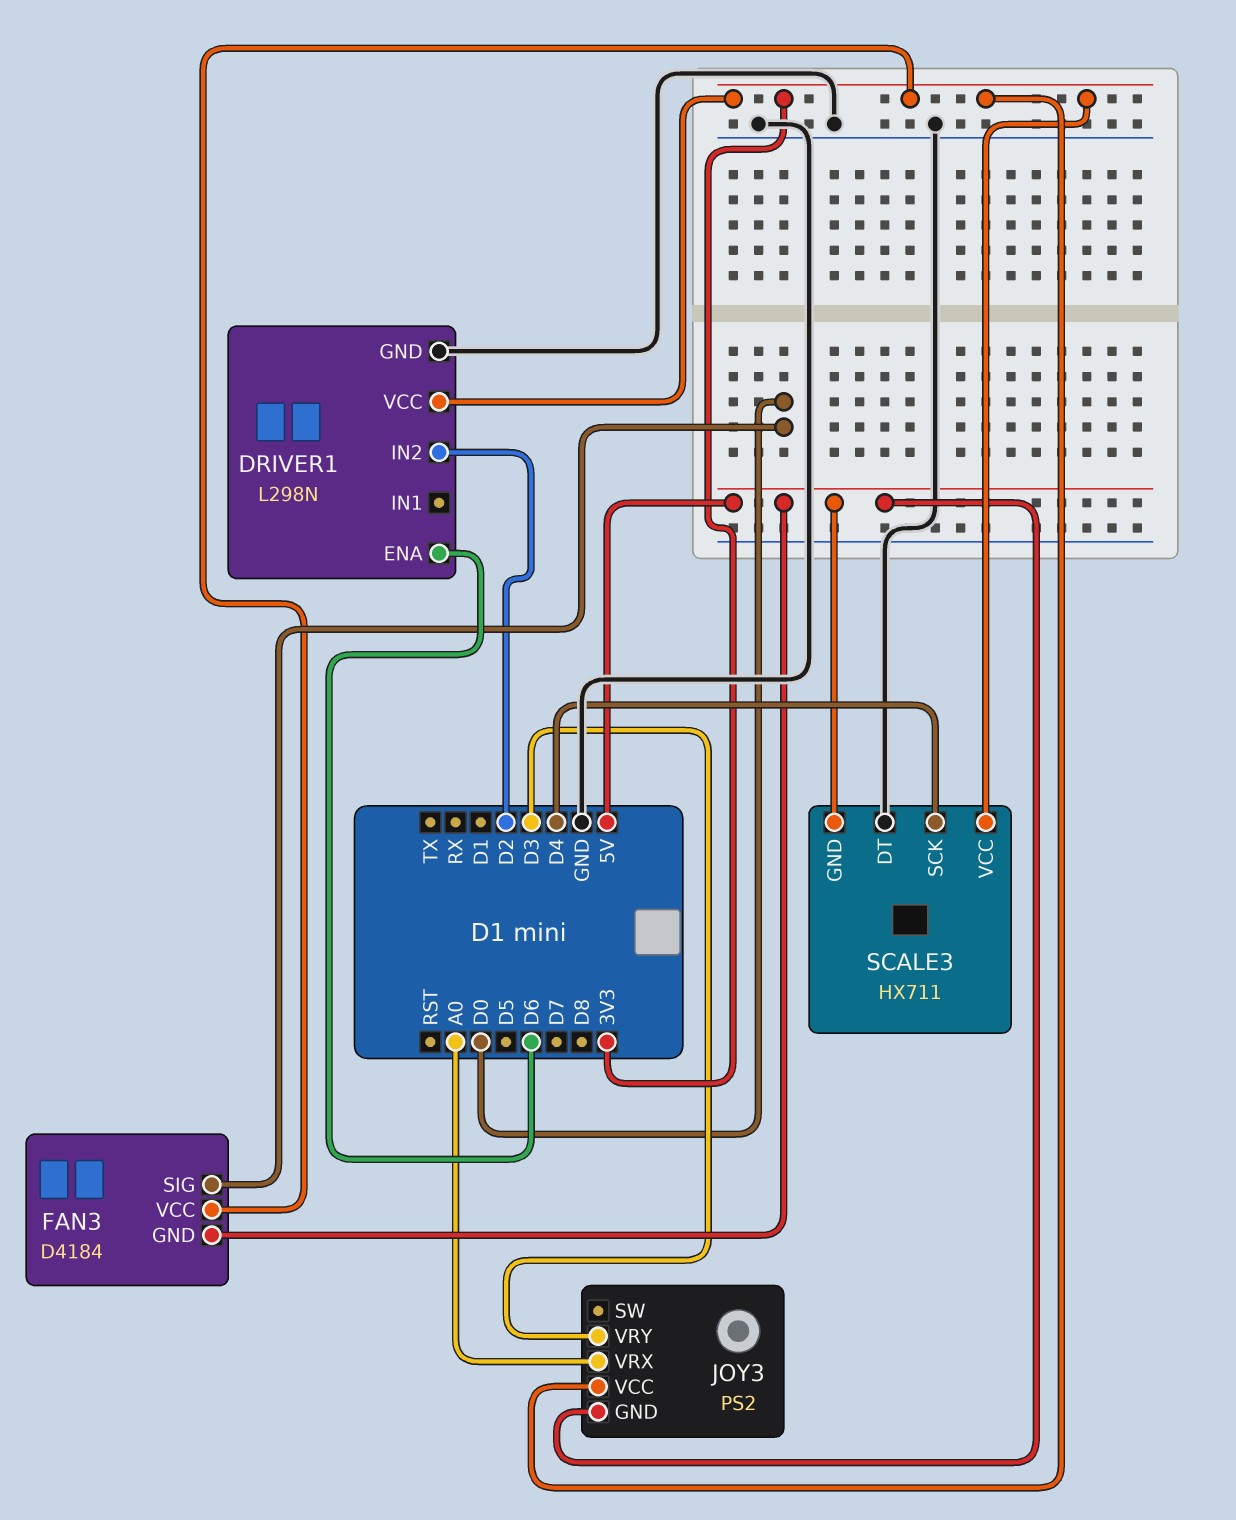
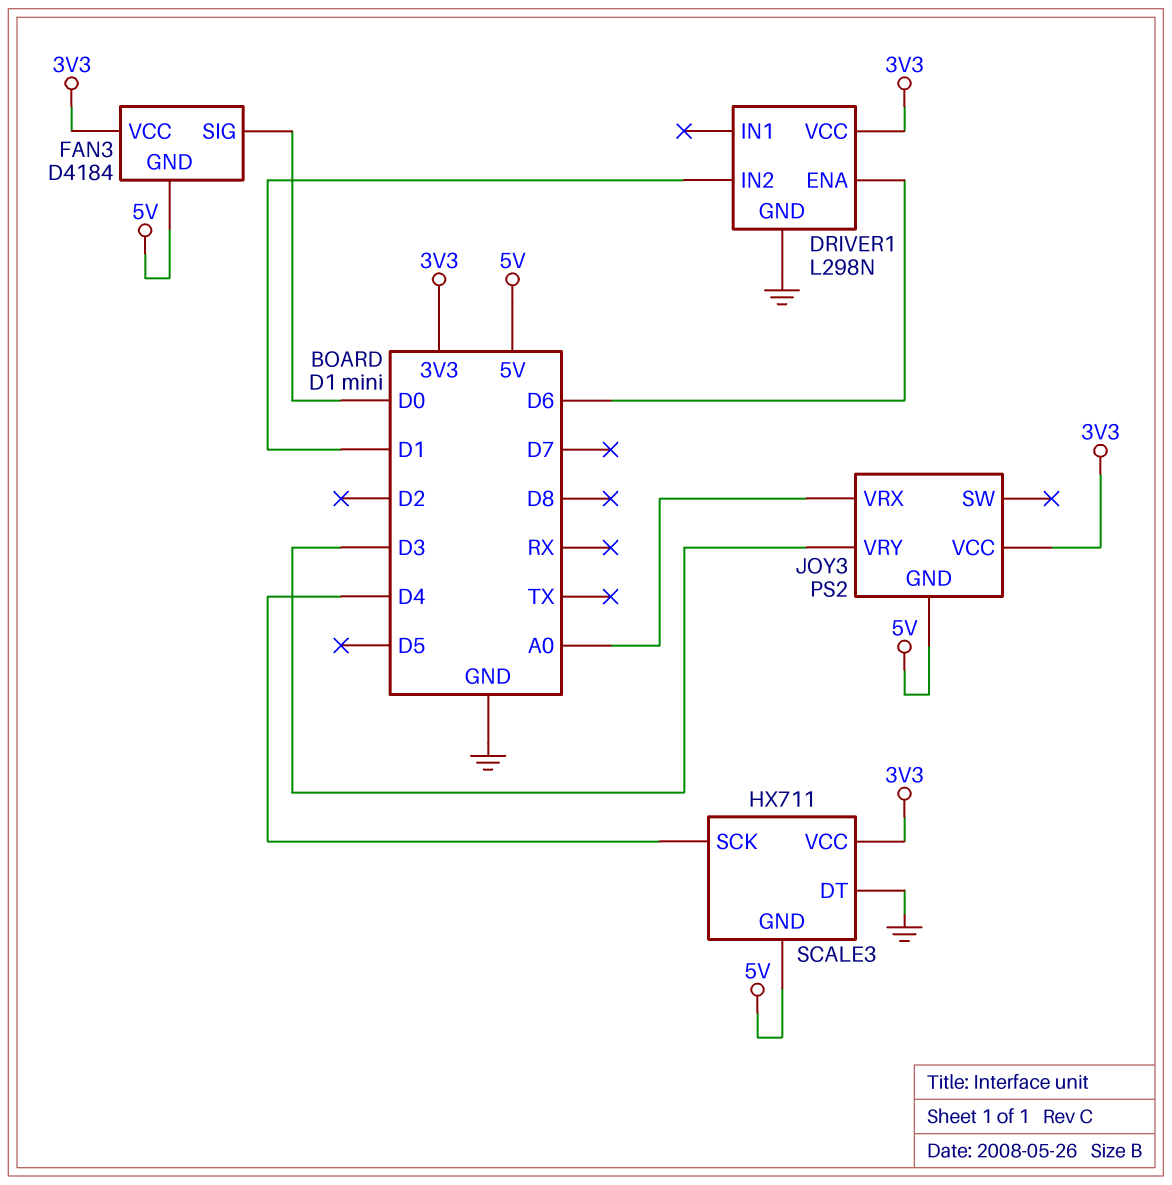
DRIVER1 pin IN2: D2 -> D1

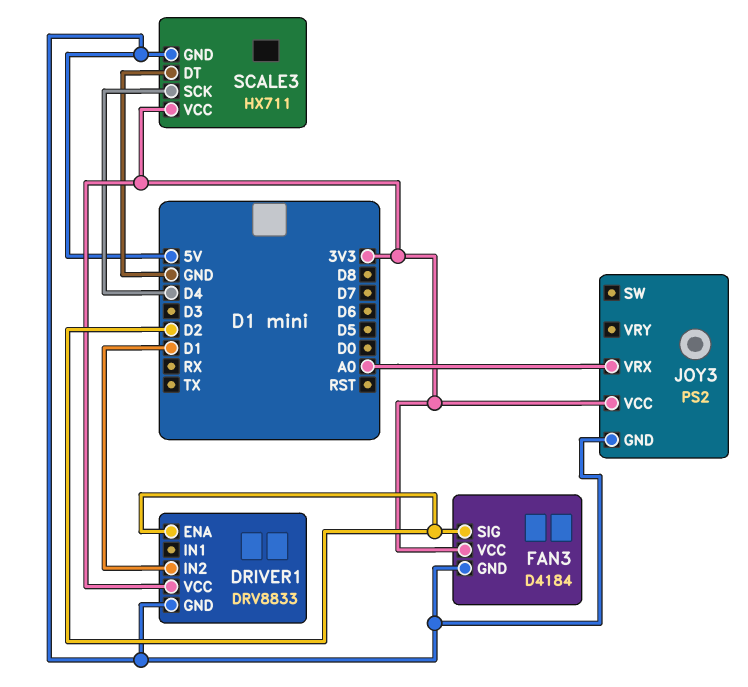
DRIVER1: L298N -> DRV8833
DRIVER1 pin ENA: D6 -> D2
DRIVER1 pin GND: GND -> 5V
FAN3 pin SIG: D0 -> D2
JOY3 pin VRY: D3 -> none

